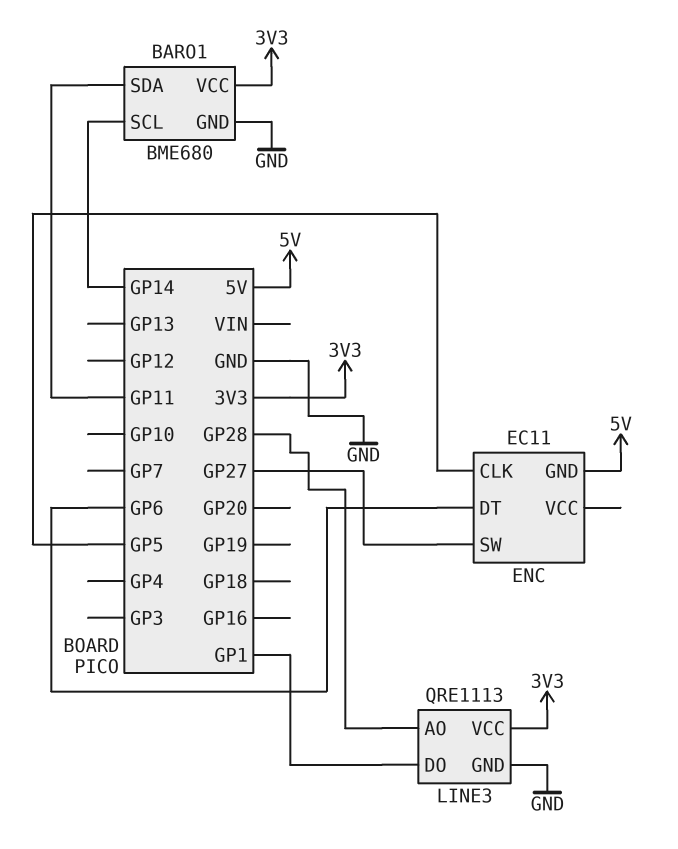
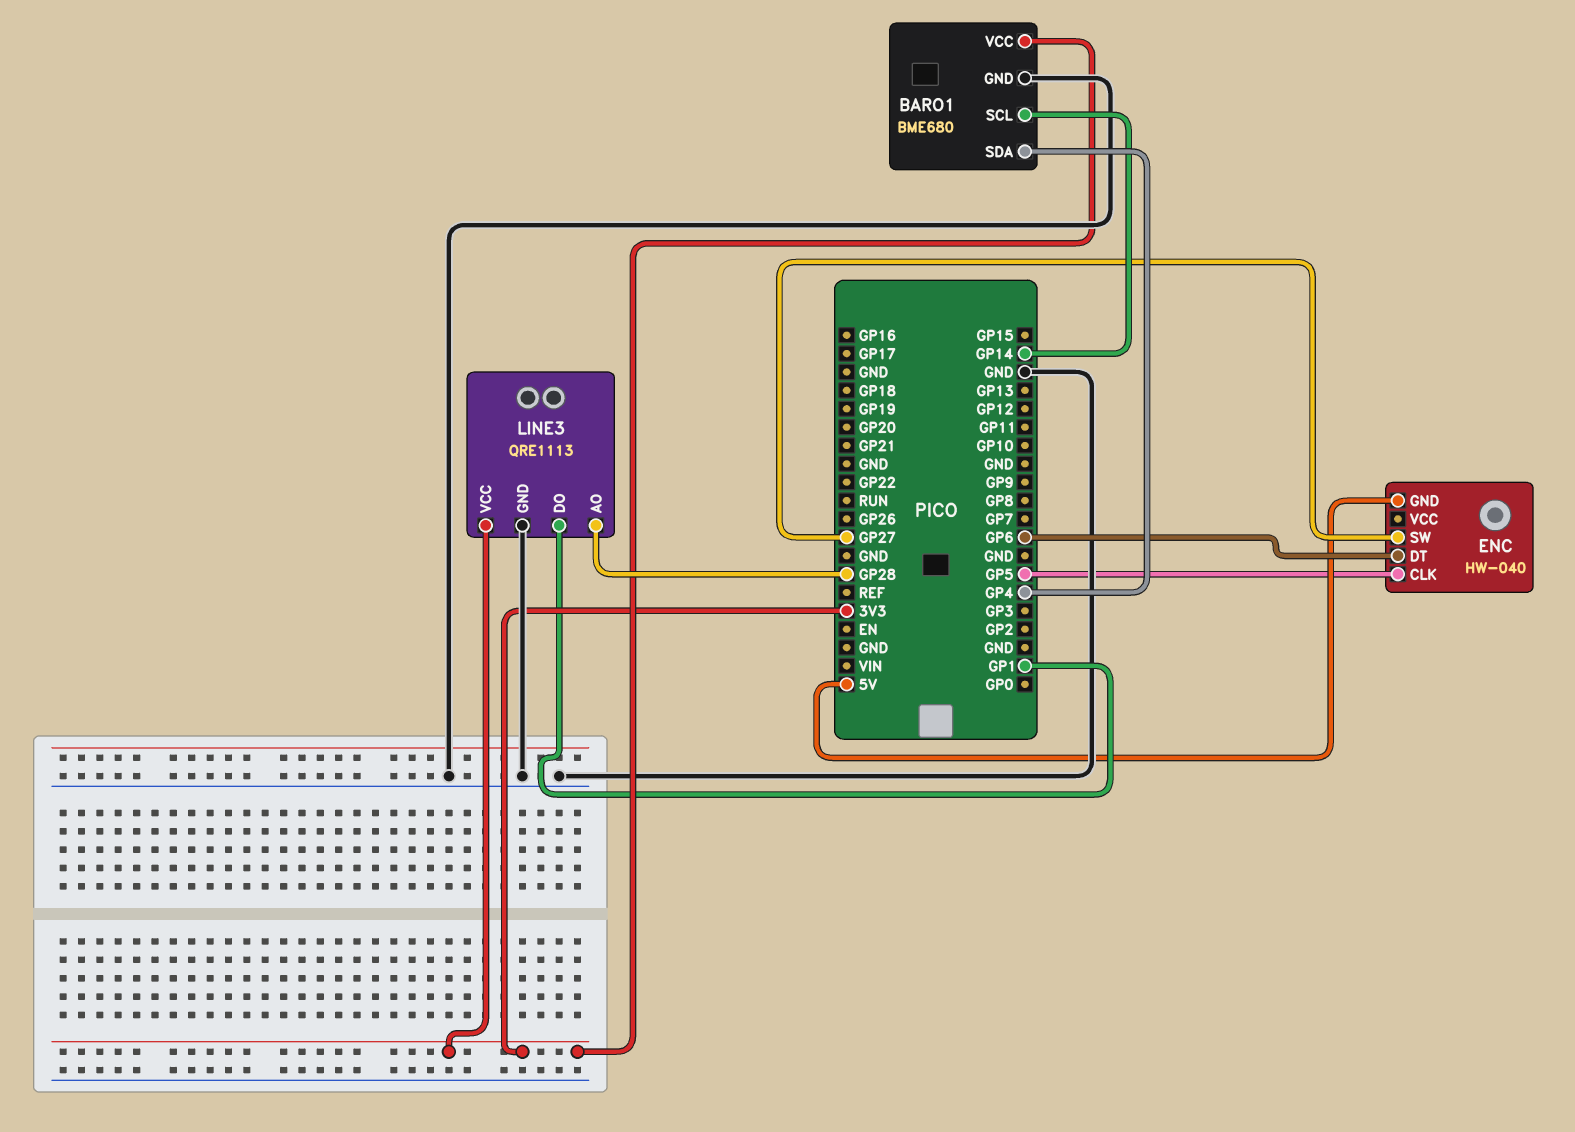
BARO1 pin SDA: GP11 -> GP4
ENC: EC11 -> HW-040

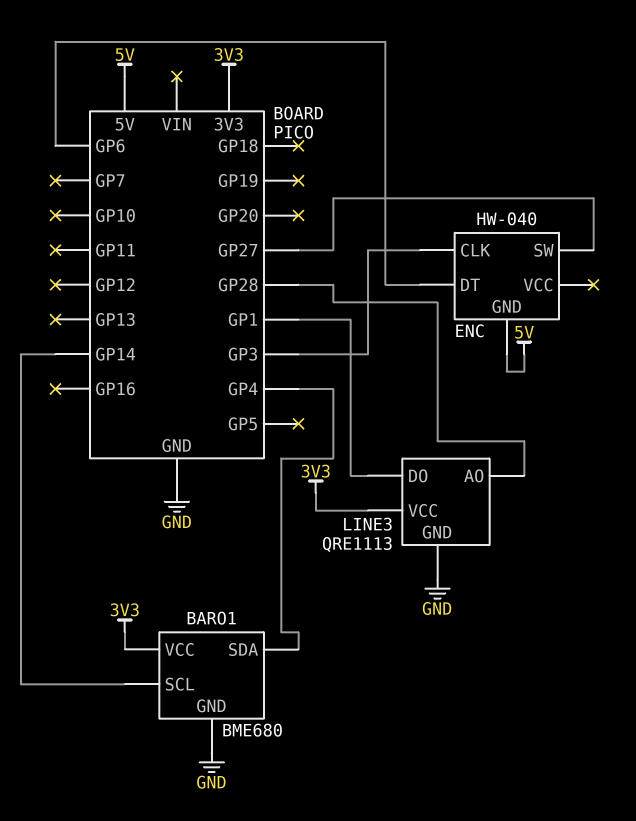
ENC pin CLK: GP5 -> GP3

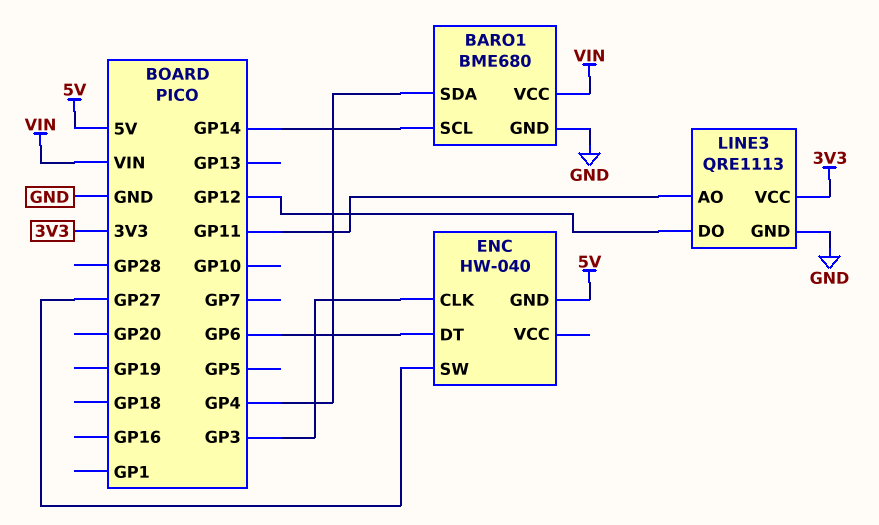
BARO1 pin VCC: 3V3 -> VIN
LINE3 pin AO: GP28 -> GP11
LINE3 pin DO: GP1 -> GP12

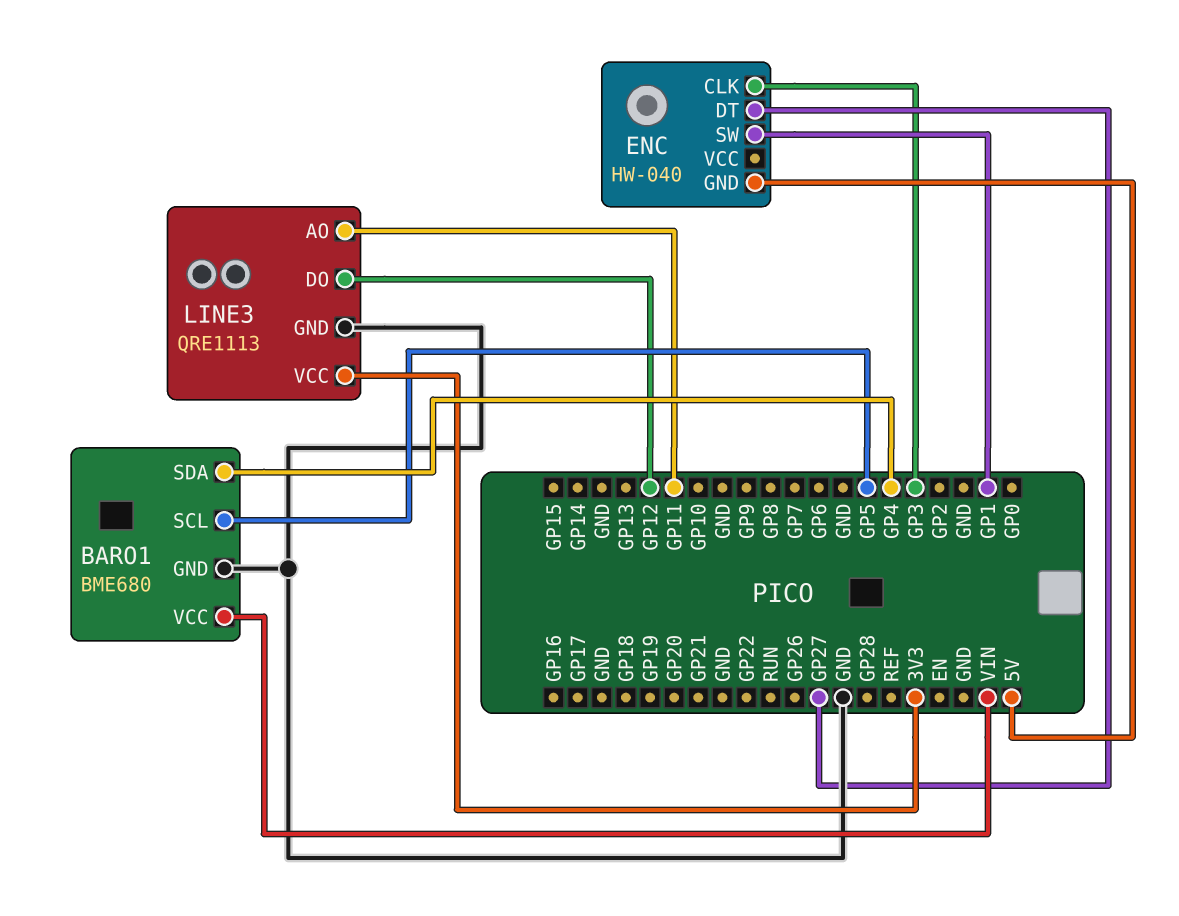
BARO1 pin SCL: GP14 -> GP5
ENC pin DT: GP6 -> GP27
ENC pin SW: GP27 -> GP1

